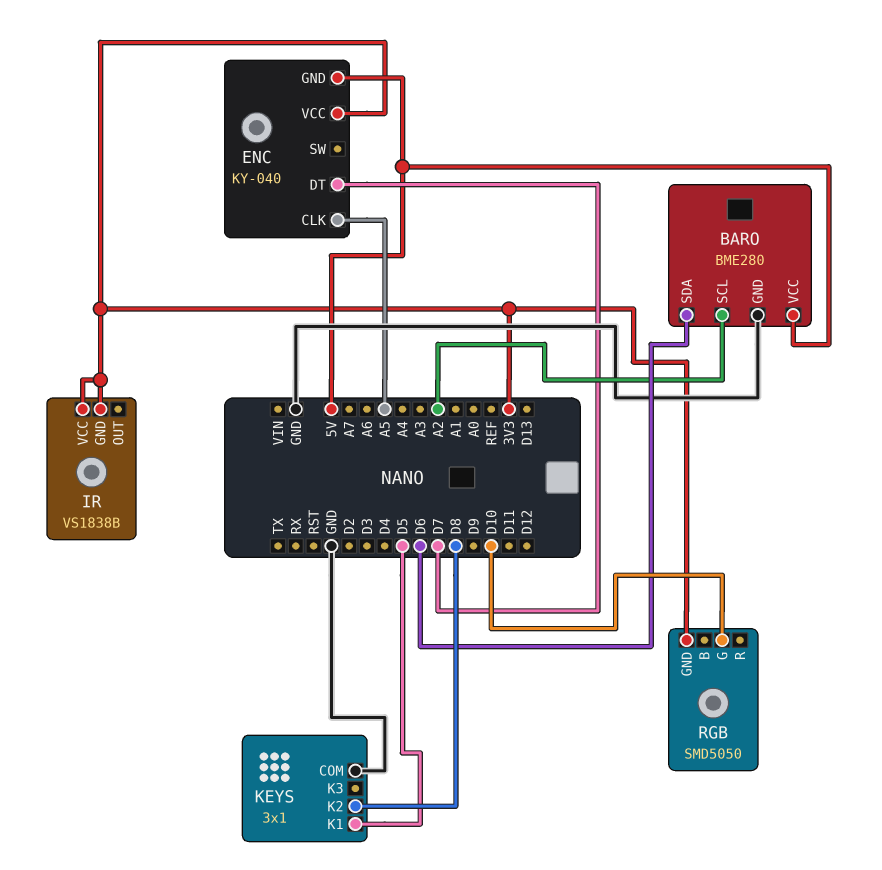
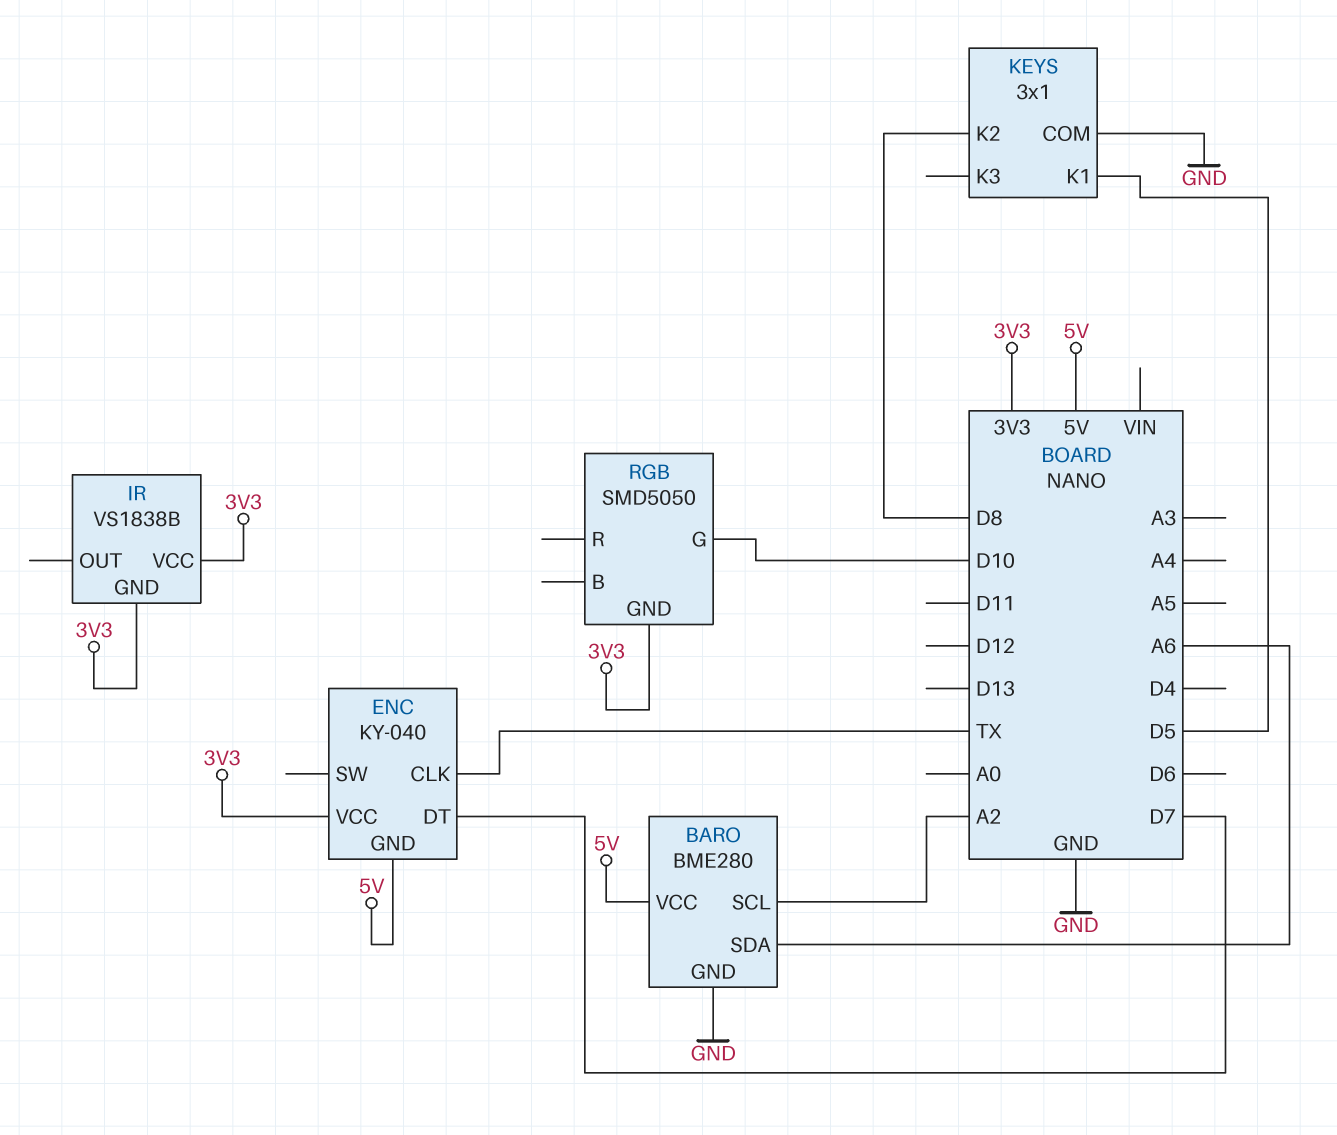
BARO pin SDA: D6 -> A6
ENC pin CLK: A5 -> TX

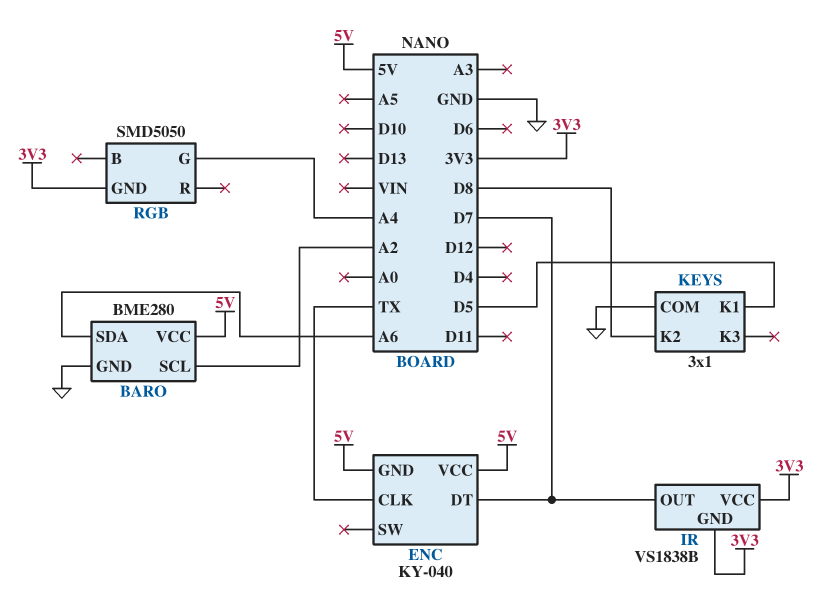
ENC pin VCC: 3V3 -> 5V
IR pin OUT: none -> D7
RGB pin G: D10 -> A4

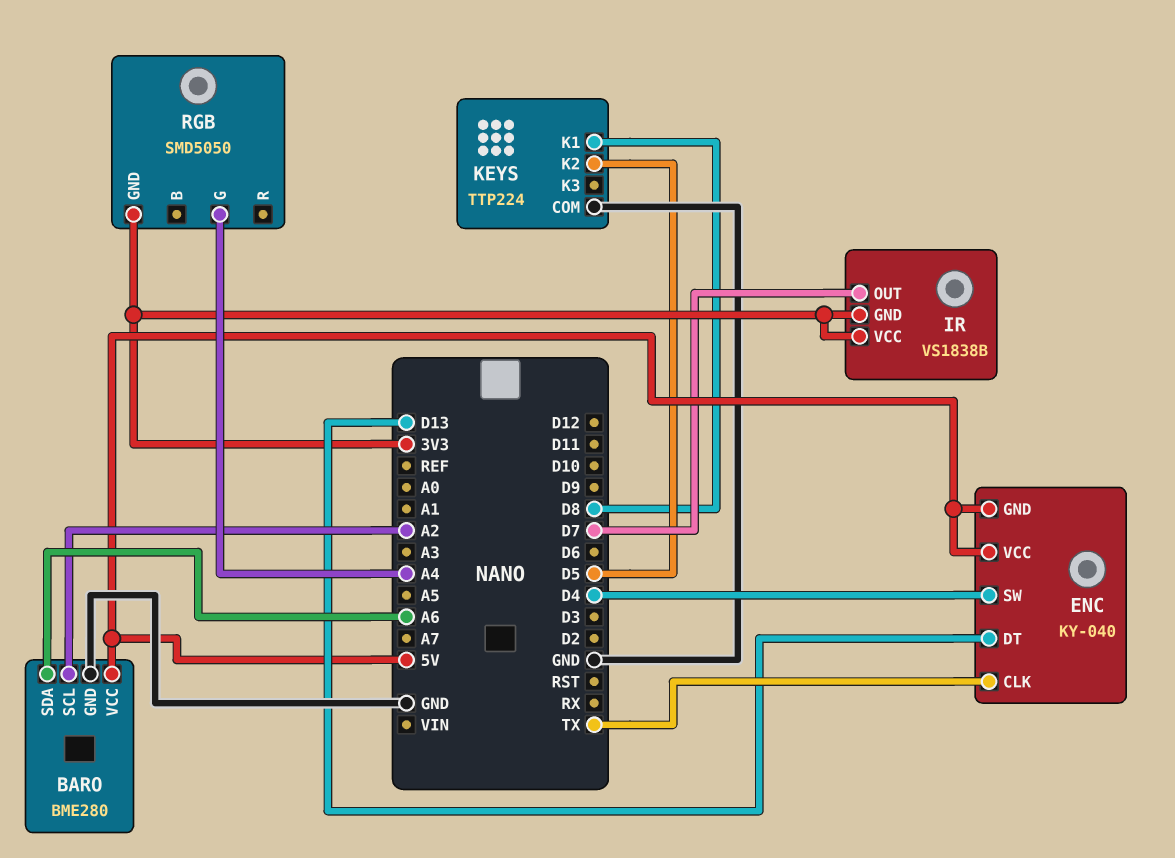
ENC pin DT: D7 -> D13
ENC pin SW: none -> D4
KEYS: 3x1 -> TTP224
KEYS pin K1: D5 -> D8
KEYS pin K2: D8 -> D5

